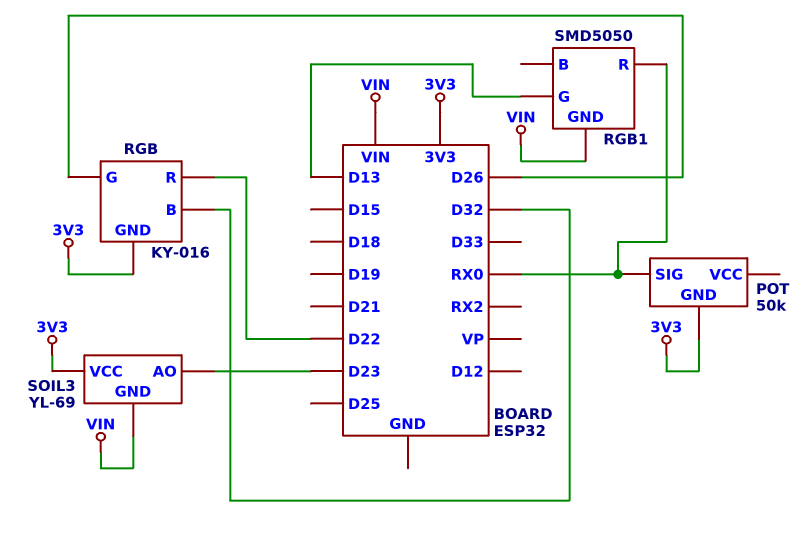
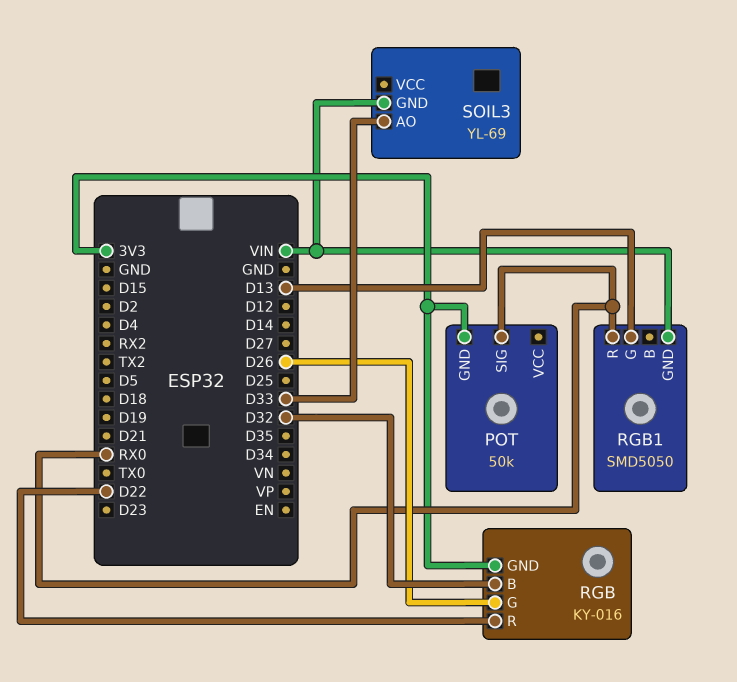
SOIL3 pin AO: D23 -> D33
SOIL3 pin VCC: 3V3 -> none

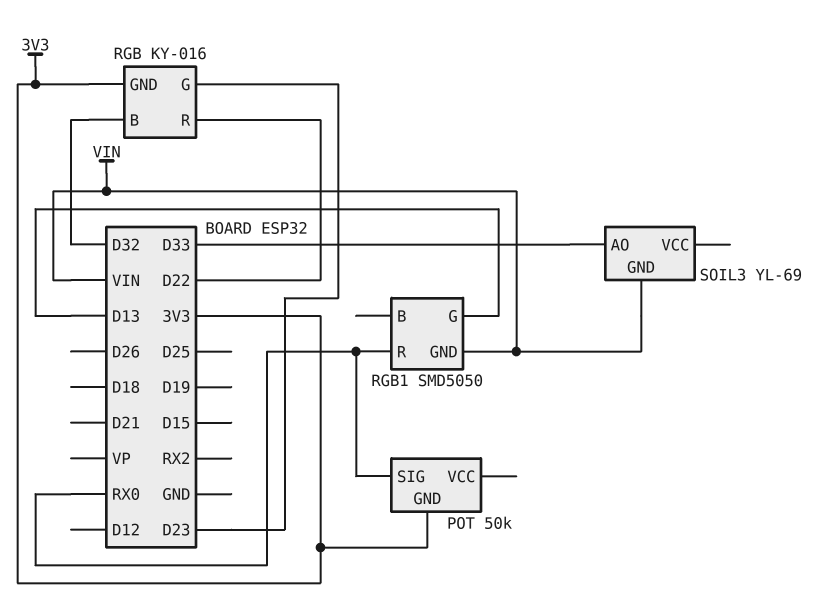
RGB pin G: D26 -> D23

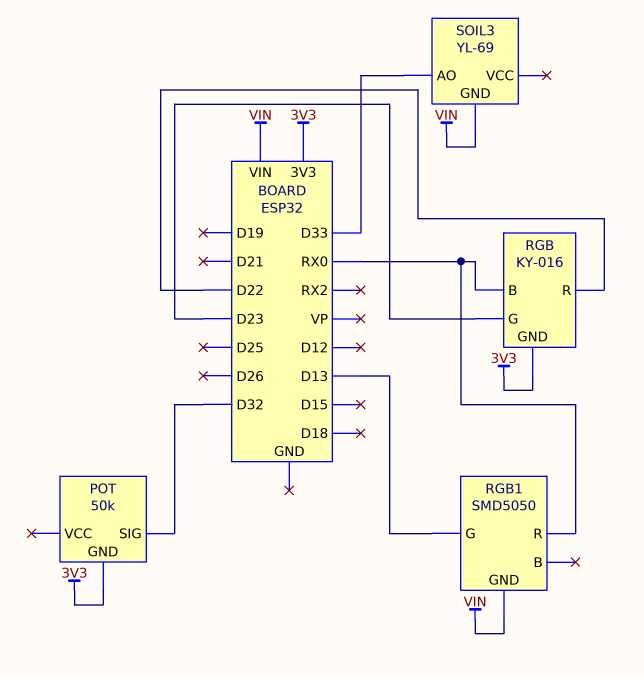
POT pin SIG: RX0 -> D32
RGB pin B: D32 -> RX0

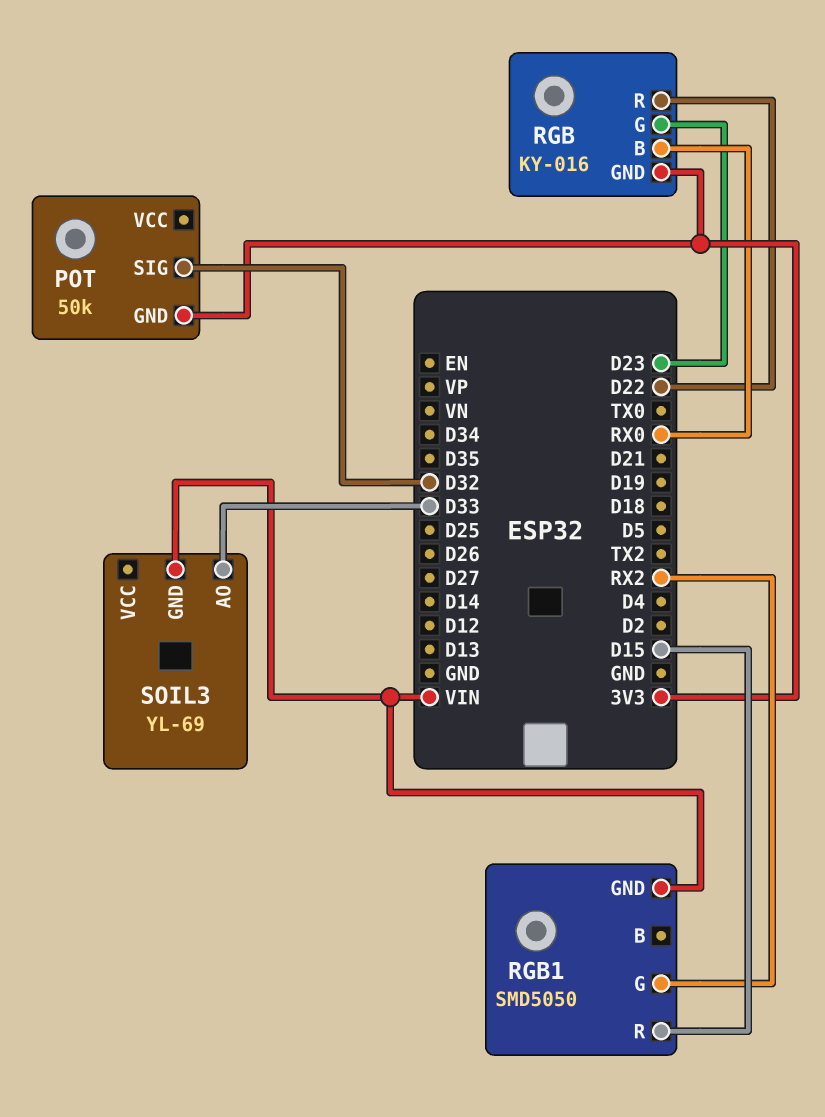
RGB1 pin G: D13 -> RX2
RGB1 pin R: RX0 -> D15

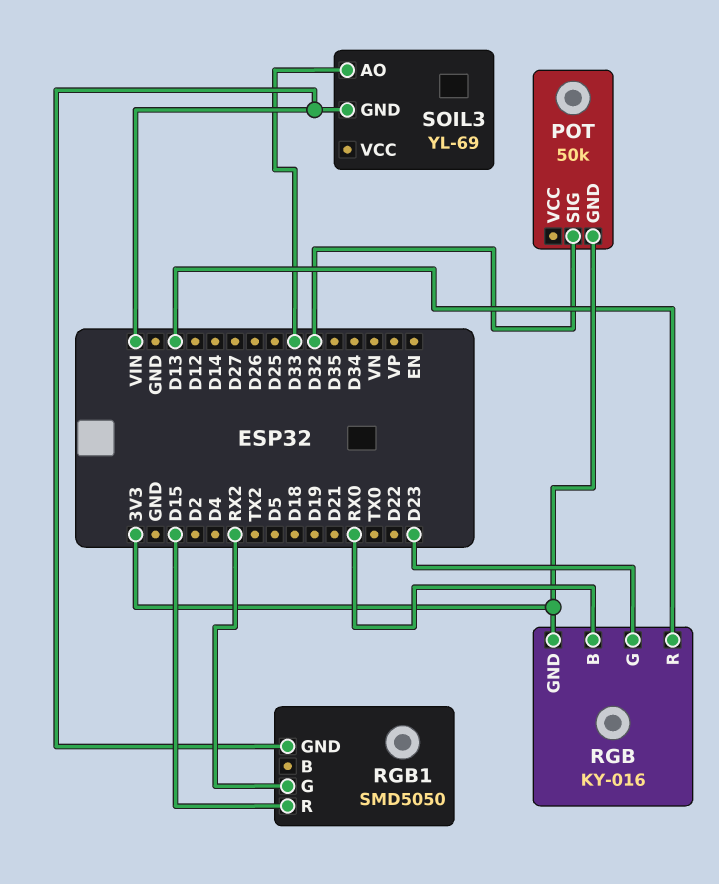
RGB pin R: D22 -> D13

